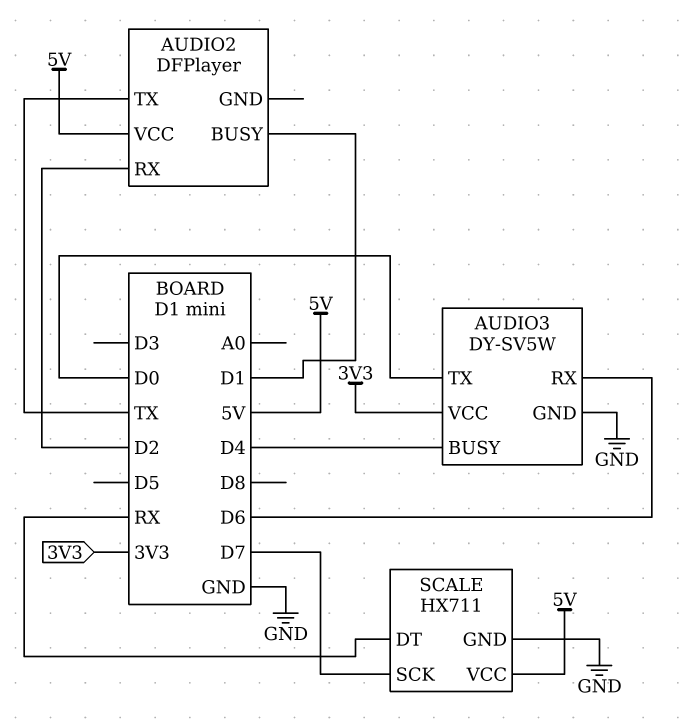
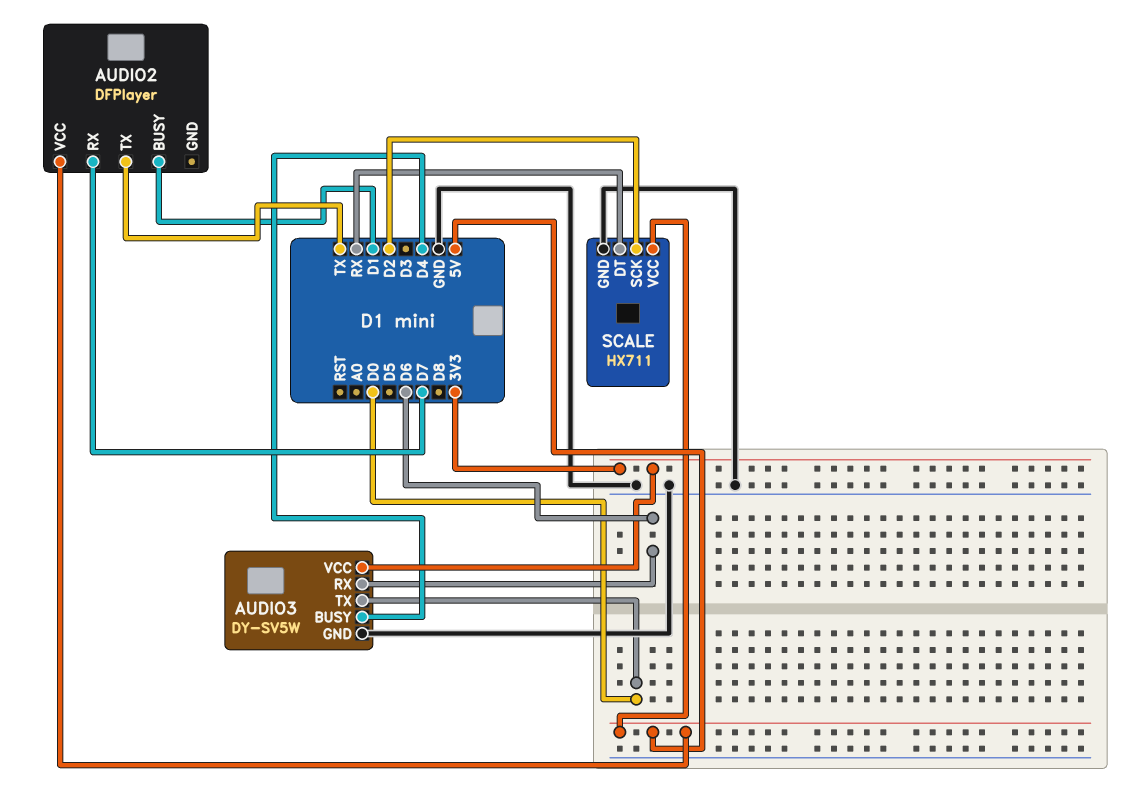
AUDIO2 pin RX: D2 -> D7
SCALE pin SCK: D7 -> D2

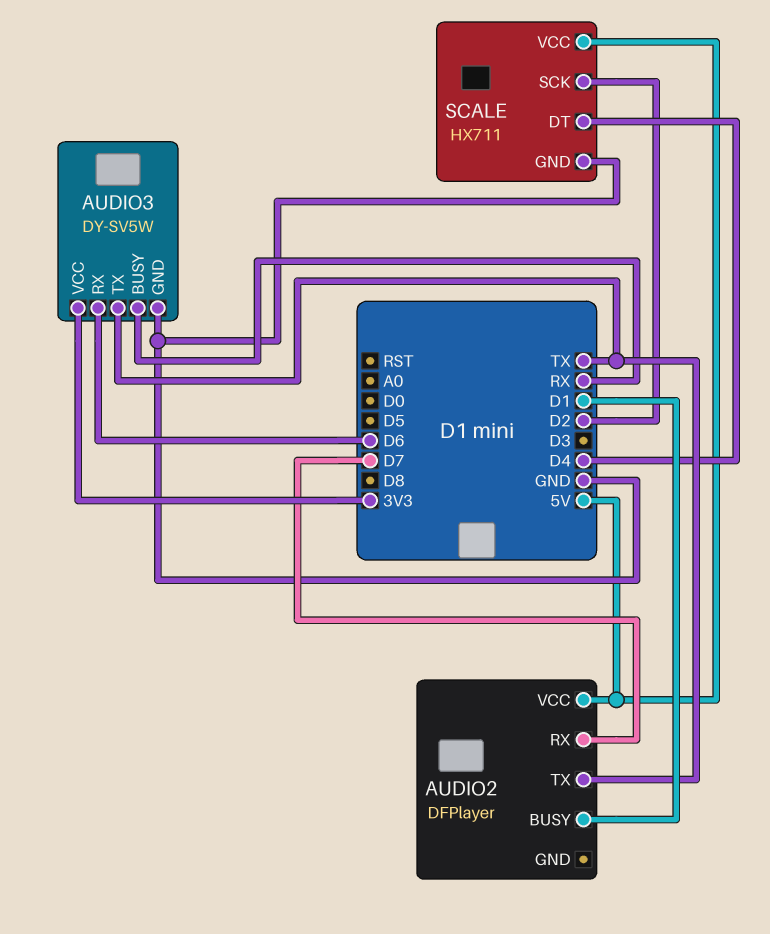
AUDIO3 pin BUSY: D4 -> RX
AUDIO3 pin TX: D0 -> TX
SCALE pin DT: RX -> D4

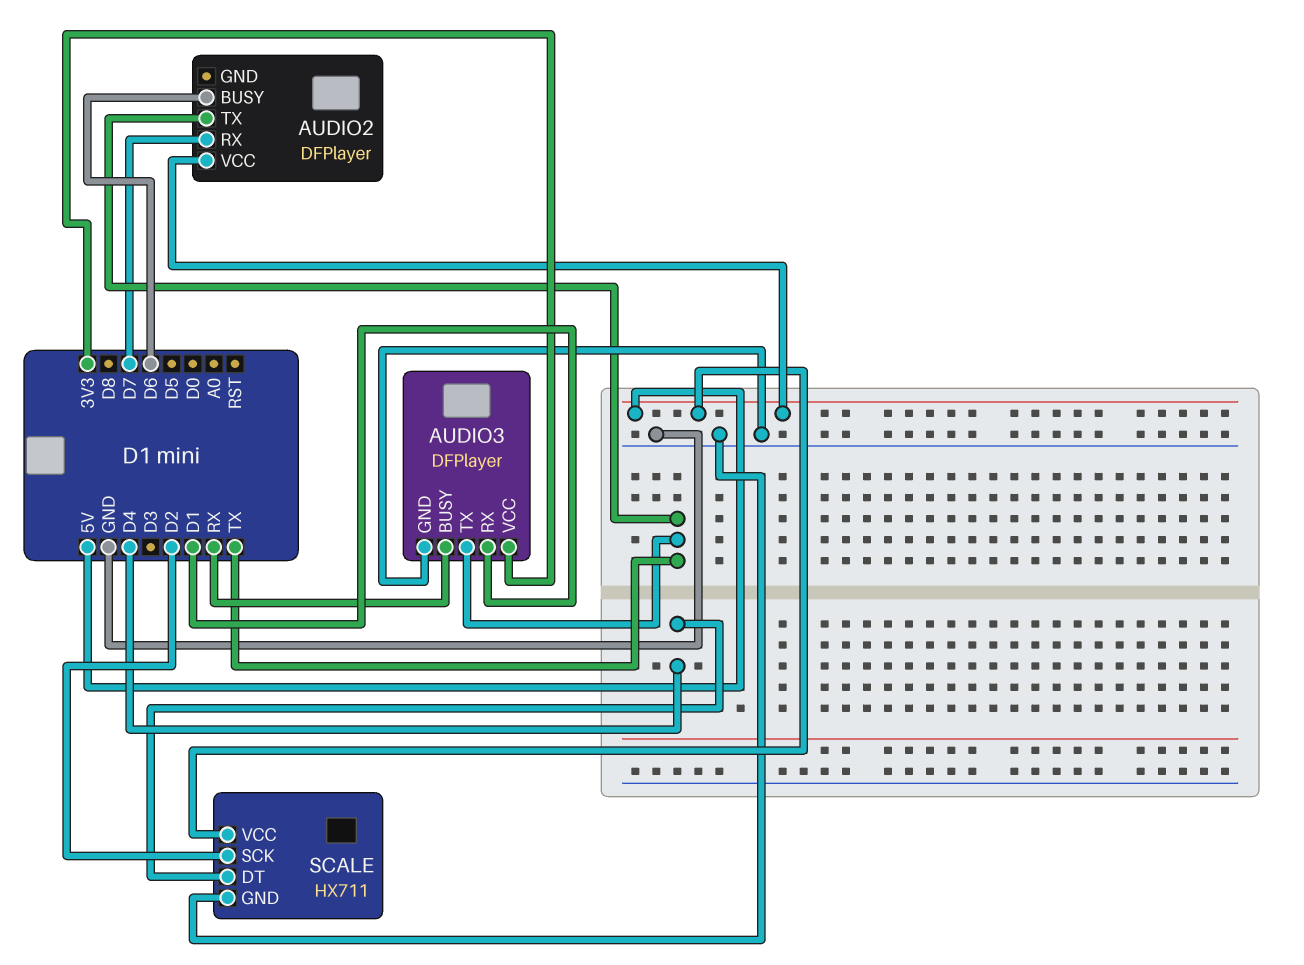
AUDIO2 pin BUSY: D1 -> D6
AUDIO3: DY-SV5W -> DFPlayer
AUDIO3 pin RX: D6 -> D1

